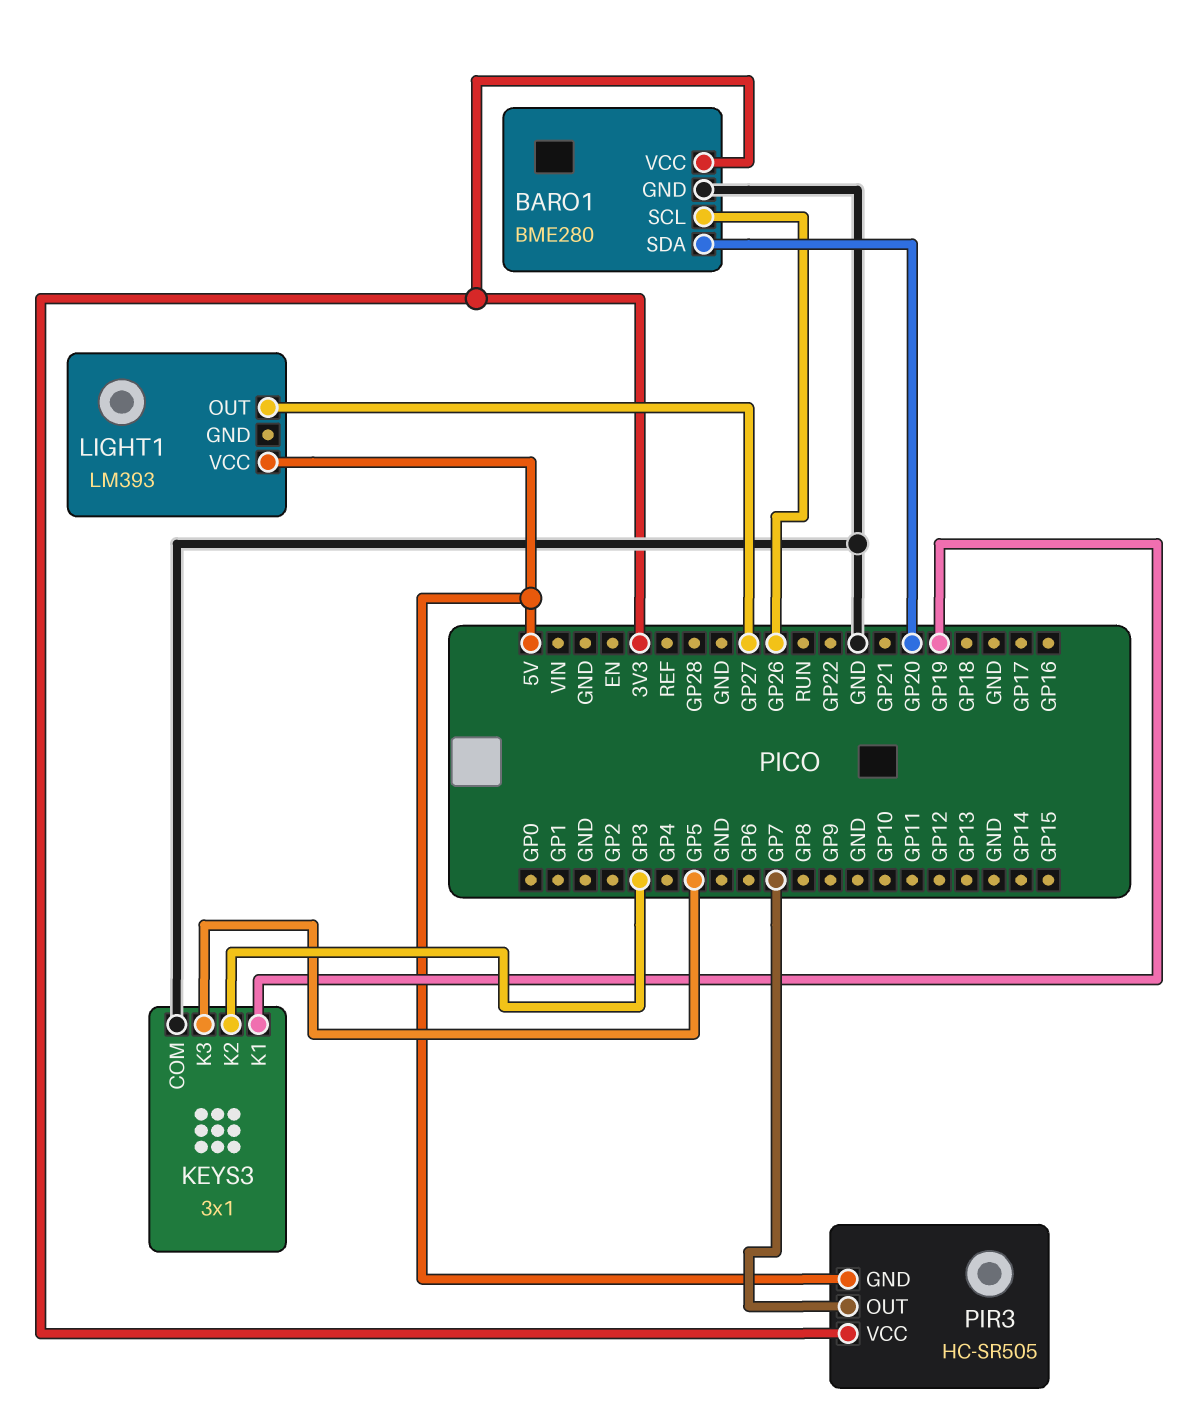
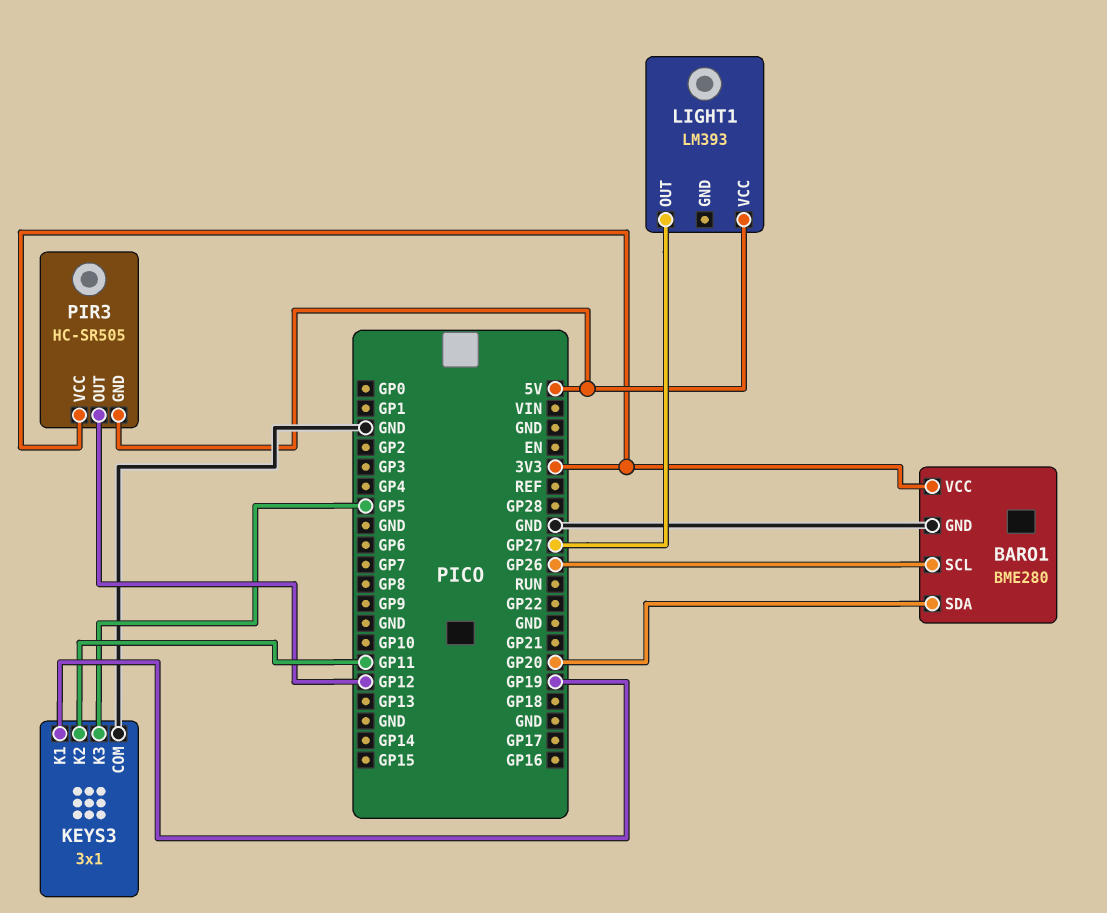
KEYS3 pin K2: GP3 -> GP11
PIR3 pin OUT: GP7 -> GP12

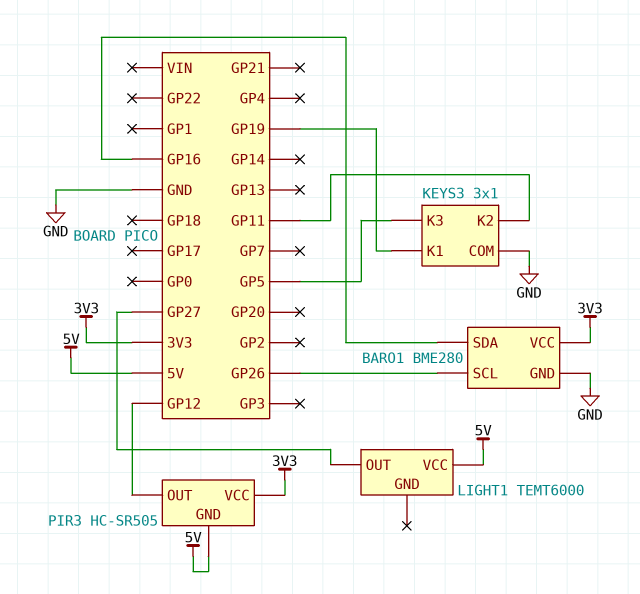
BARO1 pin SDA: GP20 -> GP16
LIGHT1: LM393 -> TEMT6000

